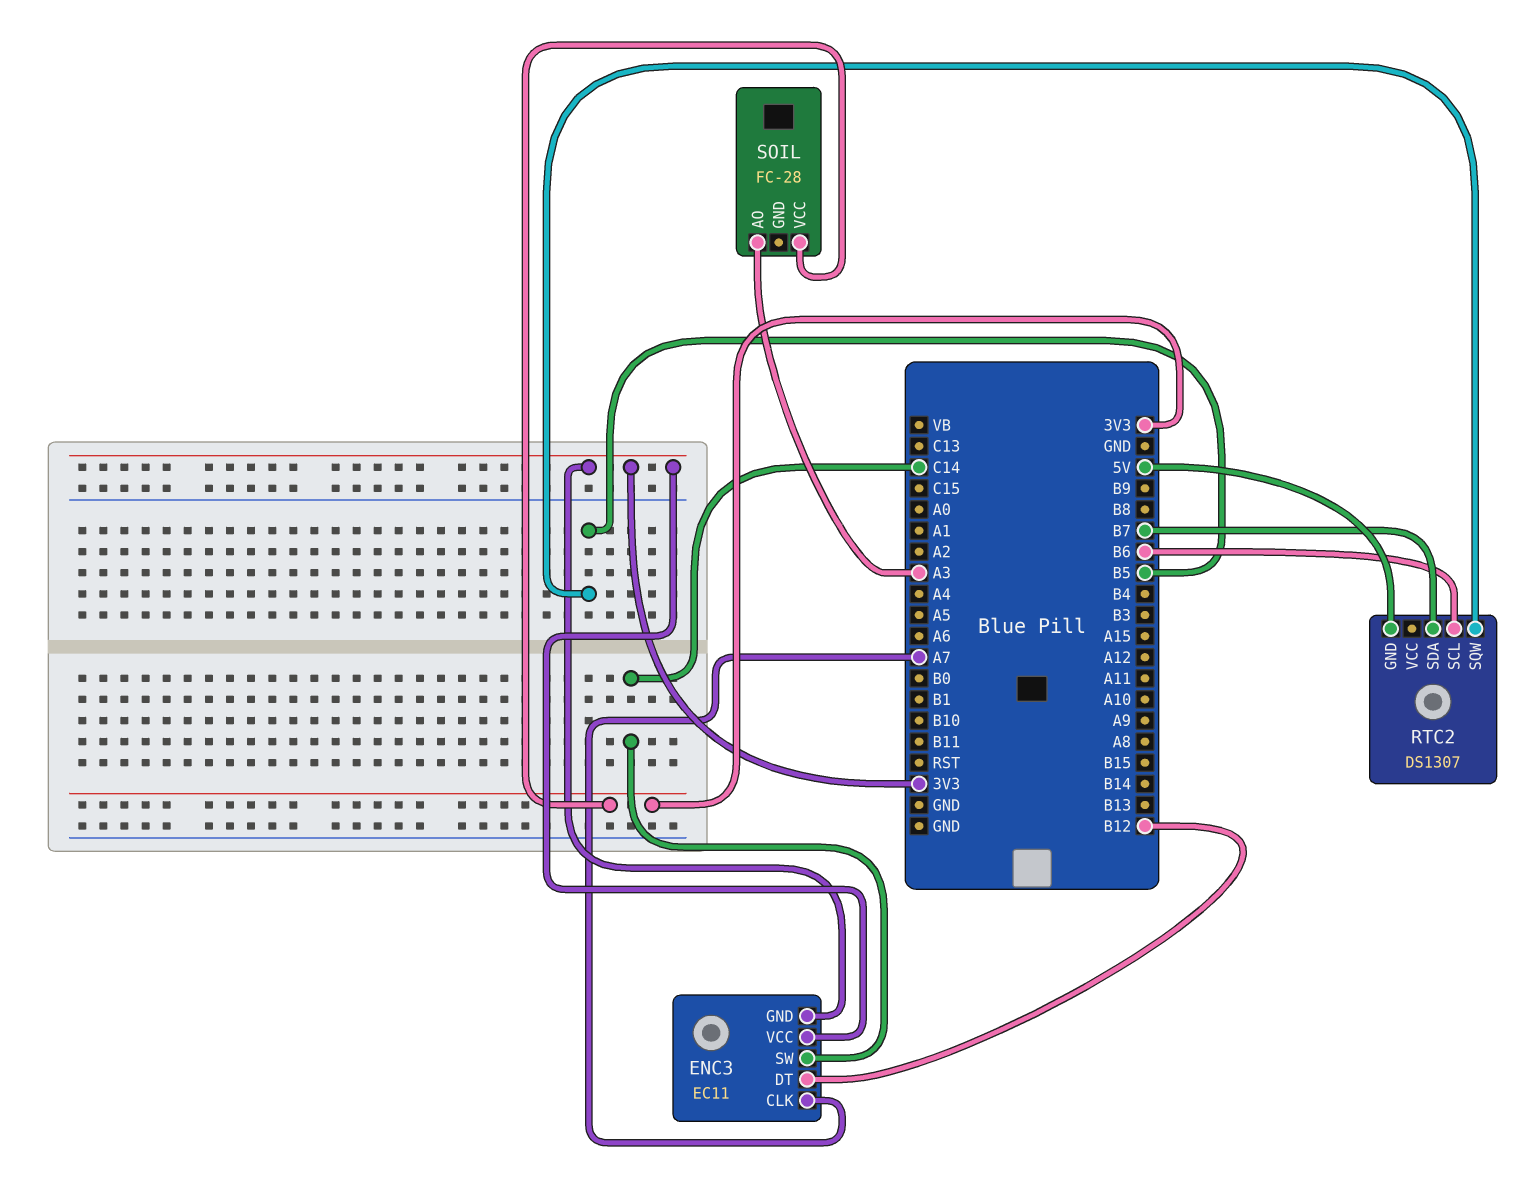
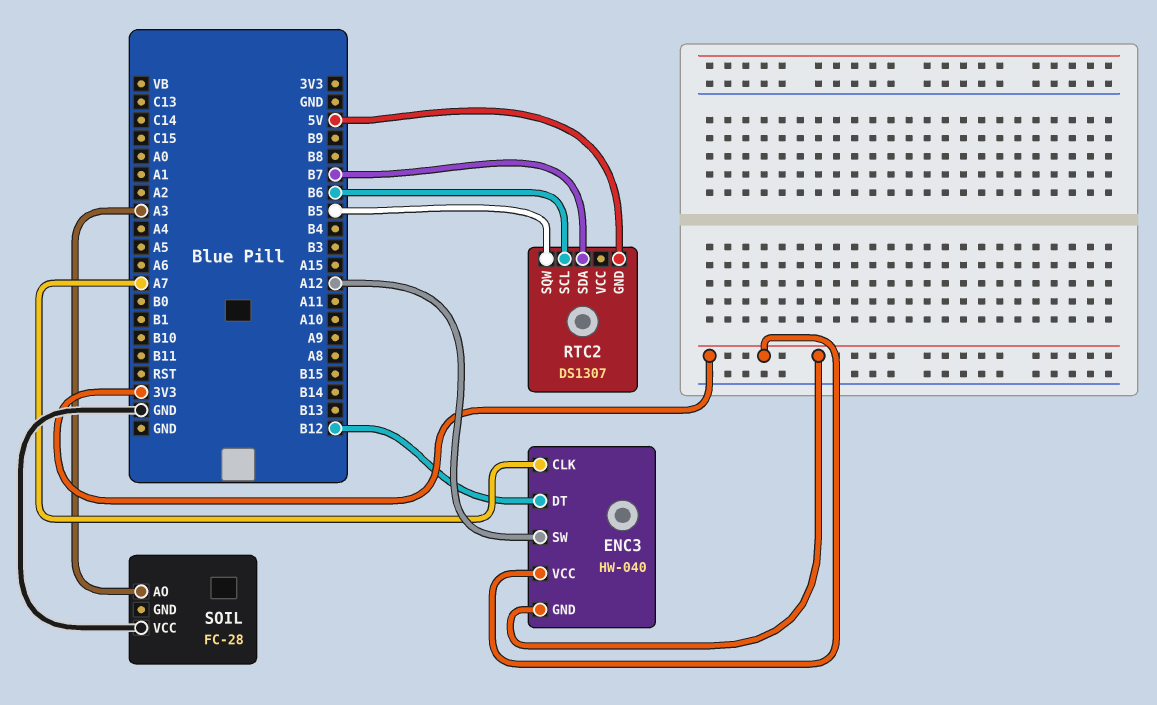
ENC3: EC11 -> HW-040
ENC3 pin SW: C14 -> A12
SOIL pin VCC: 3V3 -> GND

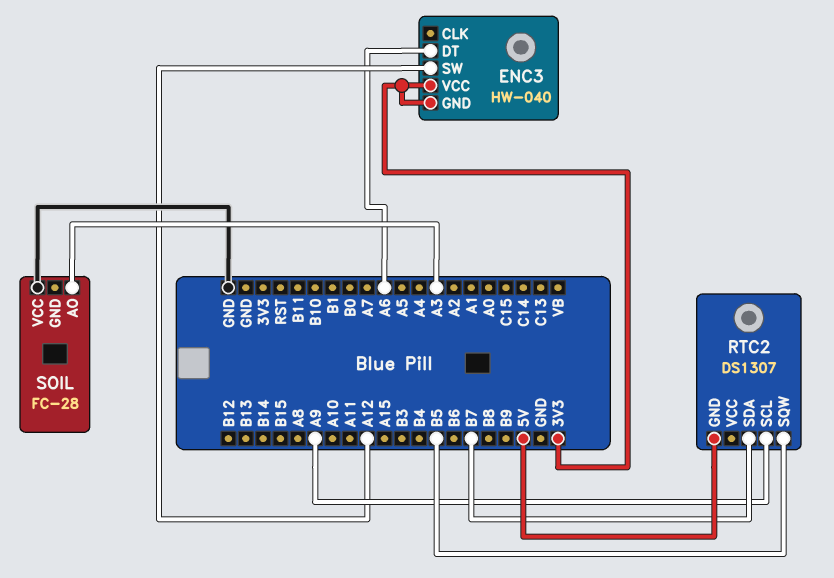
ENC3 pin CLK: A7 -> none
ENC3 pin DT: B12 -> A6
RTC2 pin SCL: B6 -> A9

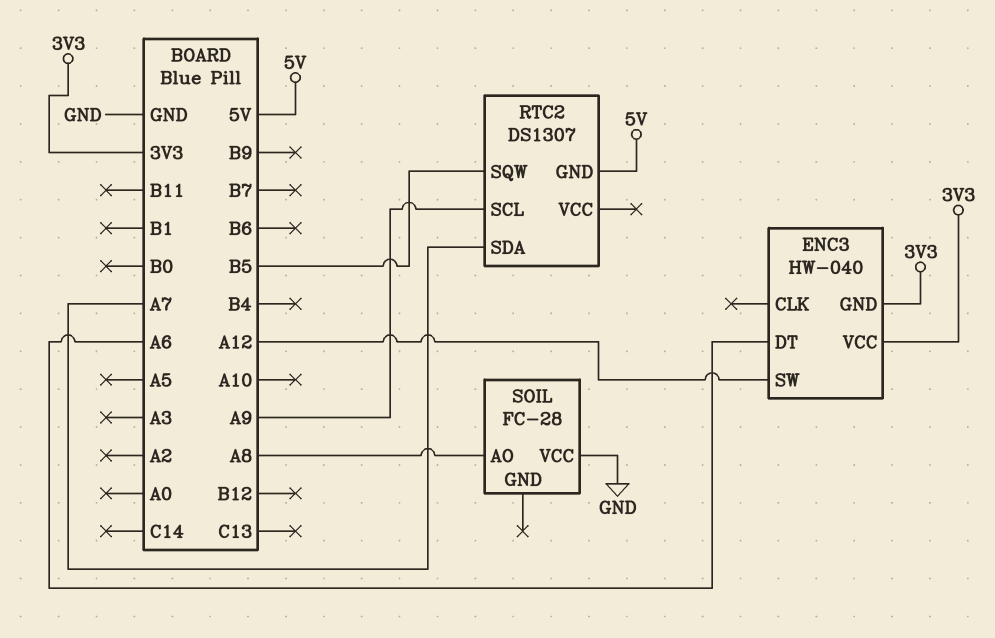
RTC2 pin SDA: B7 -> A7
SOIL pin AO: A3 -> A8

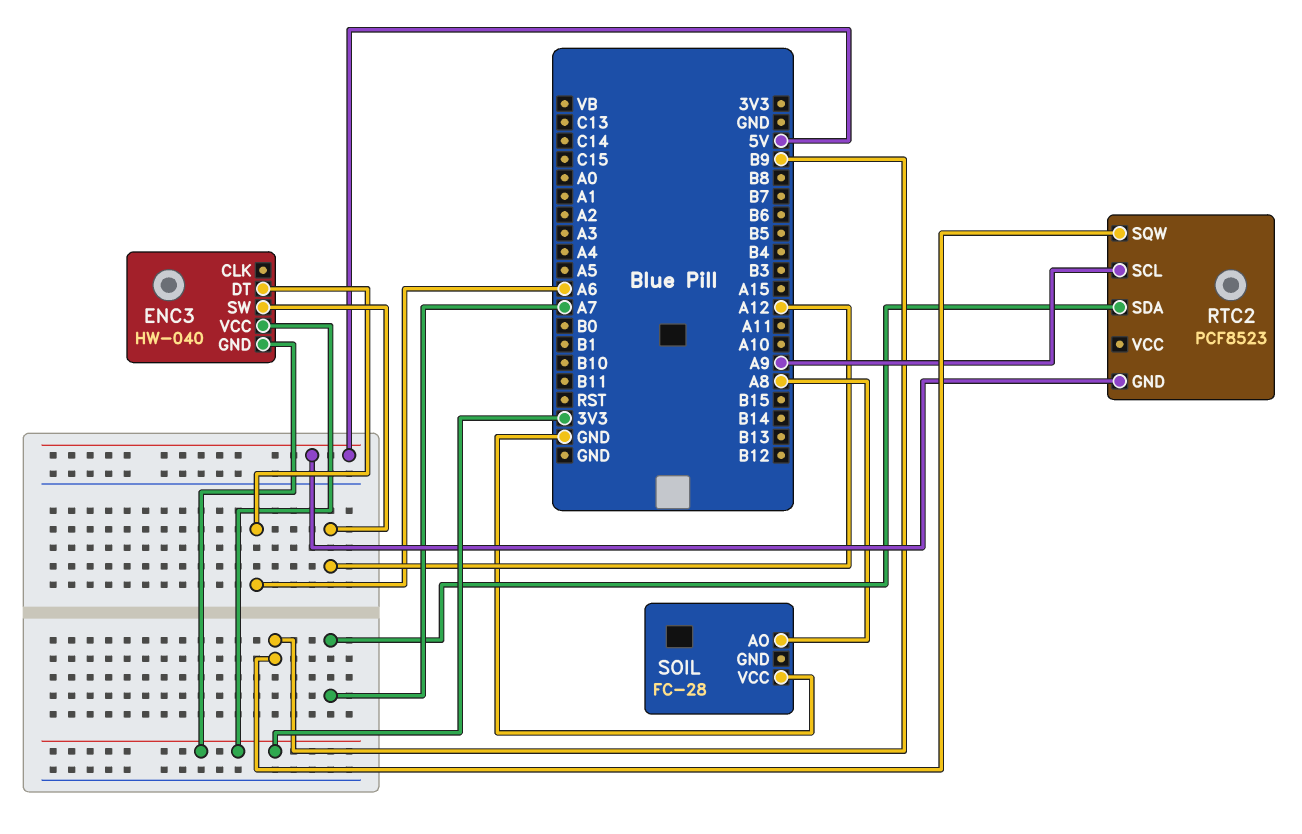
RTC2: DS1307 -> PCF8523
RTC2 pin SQW: B5 -> B9

